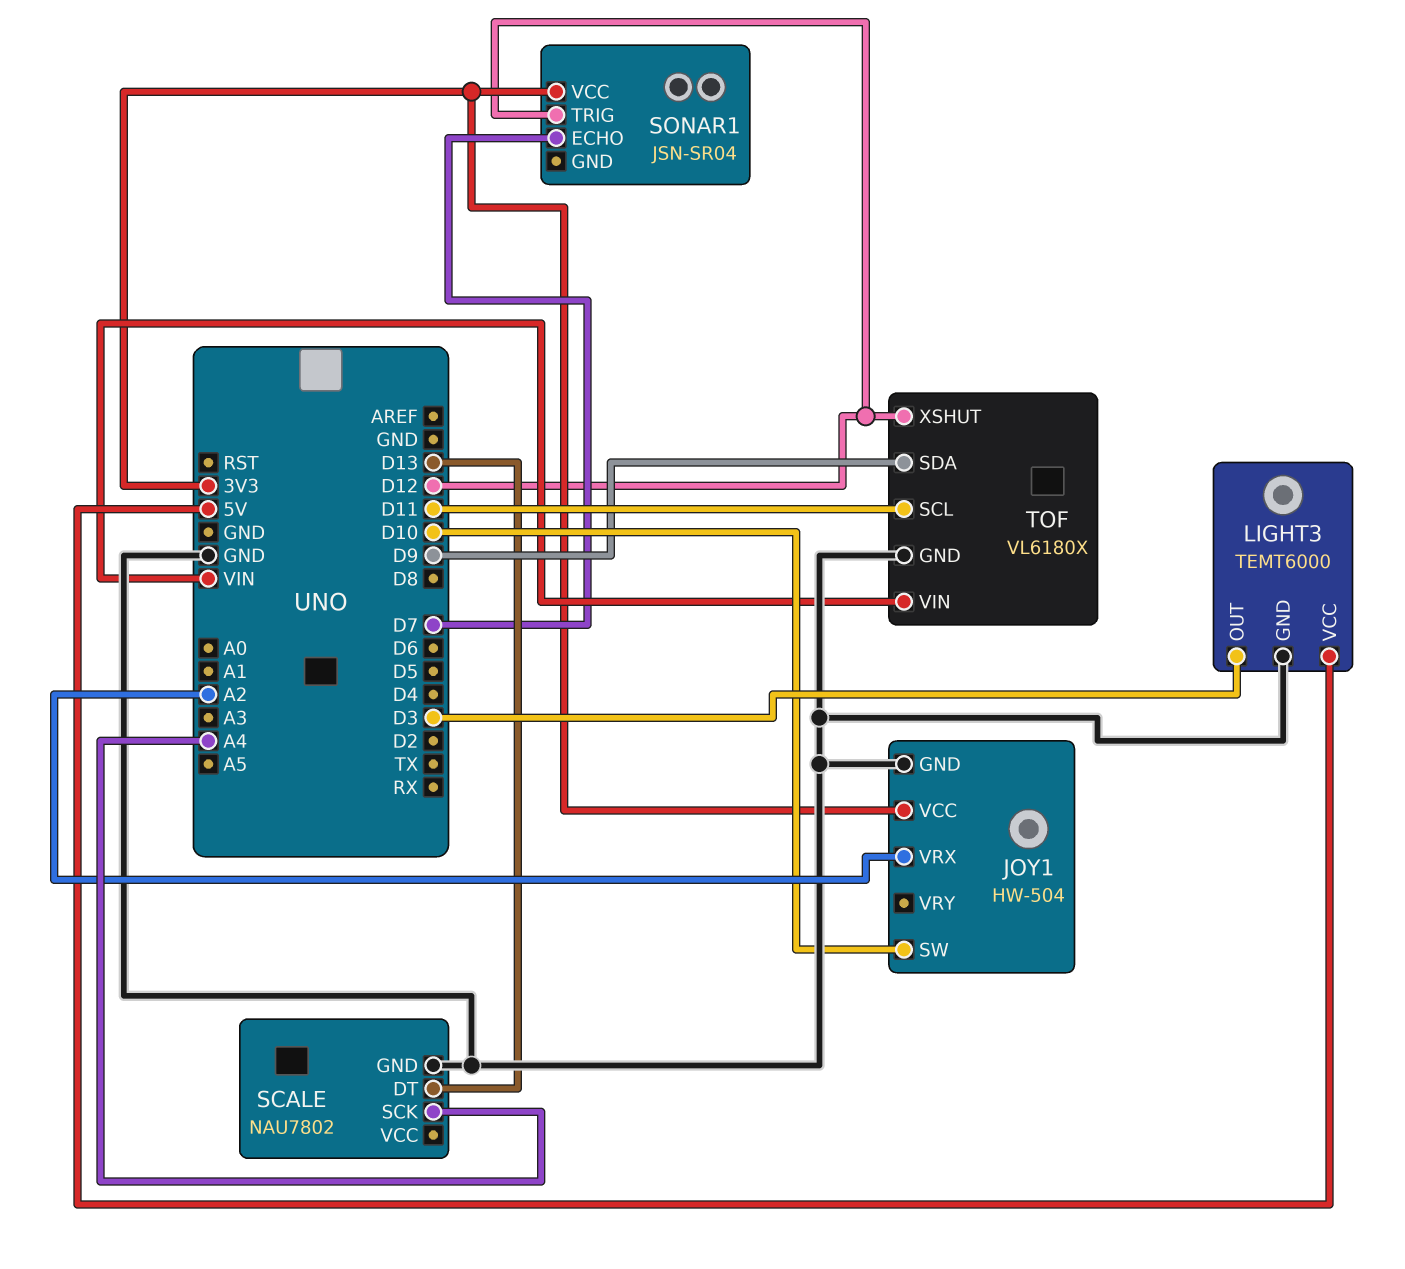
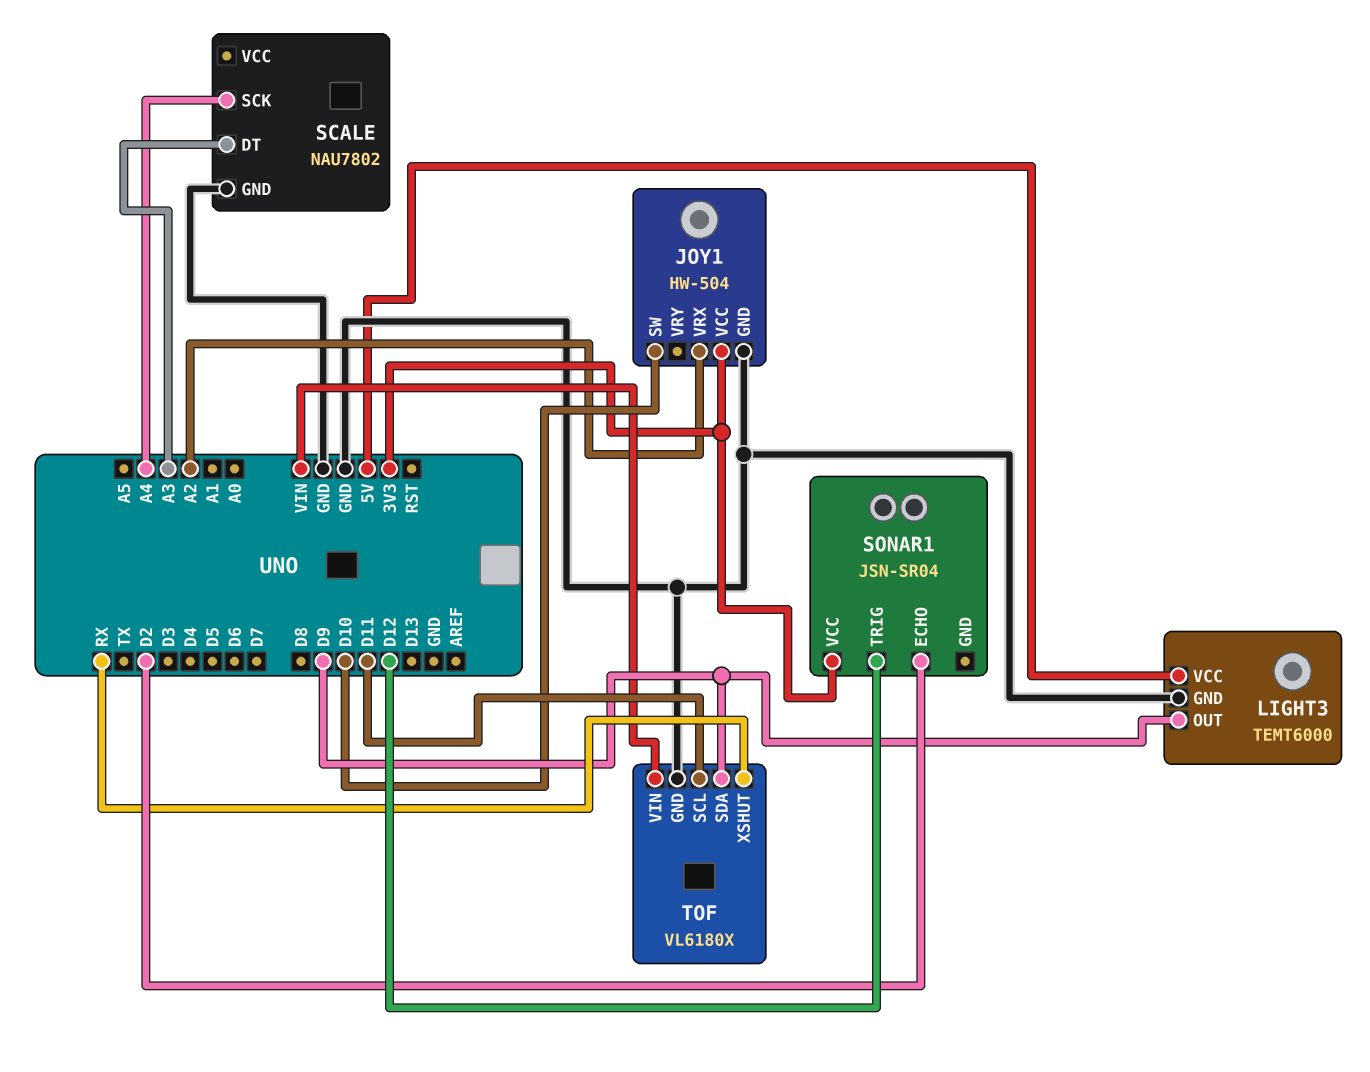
LIGHT3 pin OUT: D3 -> D9
SCALE pin DT: D13 -> A3
SONAR1 pin ECHO: D7 -> D2
TOF pin XSHUT: D12 -> RX

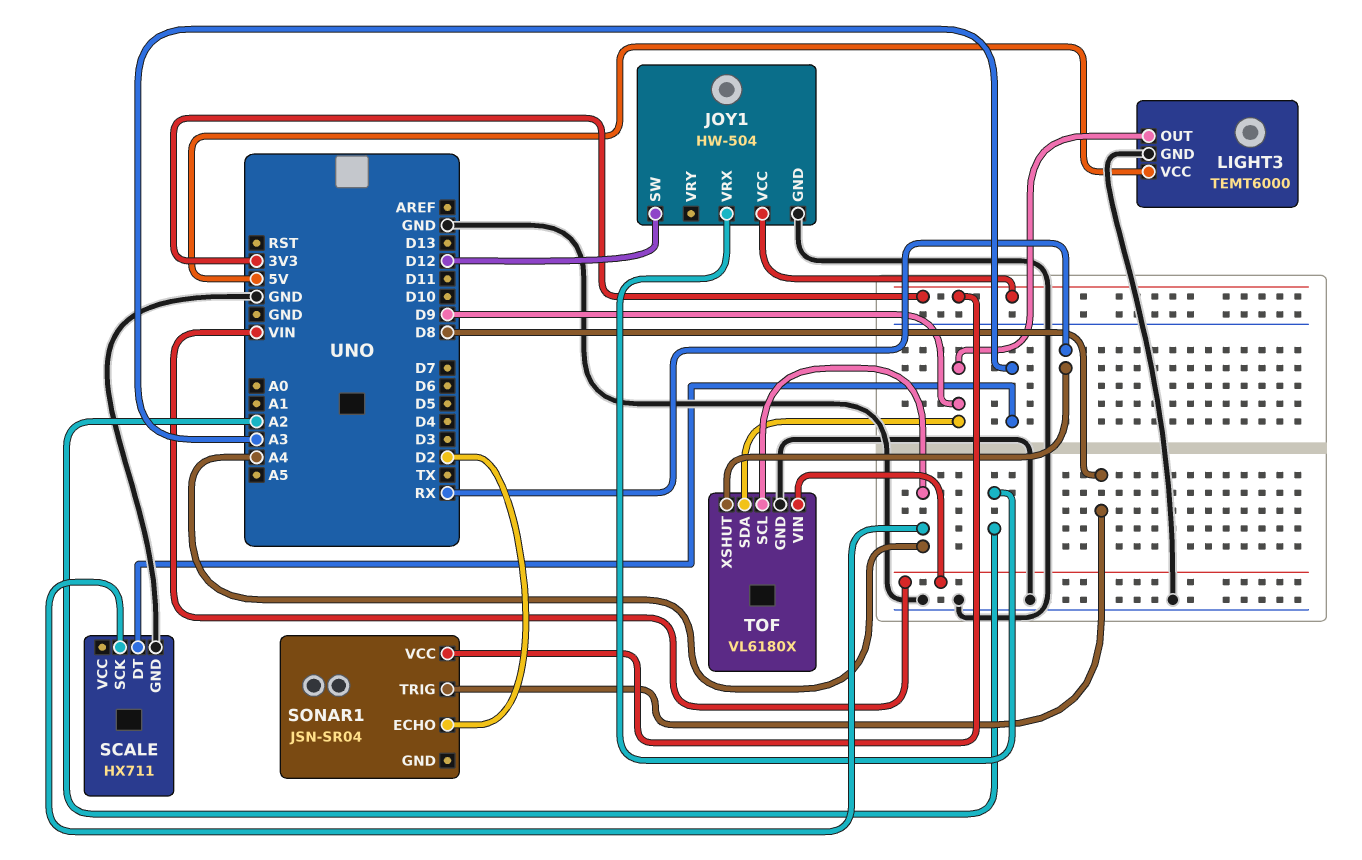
JOY1 pin SW: D10 -> D12
SCALE: NAU7802 -> HX711
SONAR1 pin TRIG: D12 -> D8
TOF pin SCL: D11 -> A4

